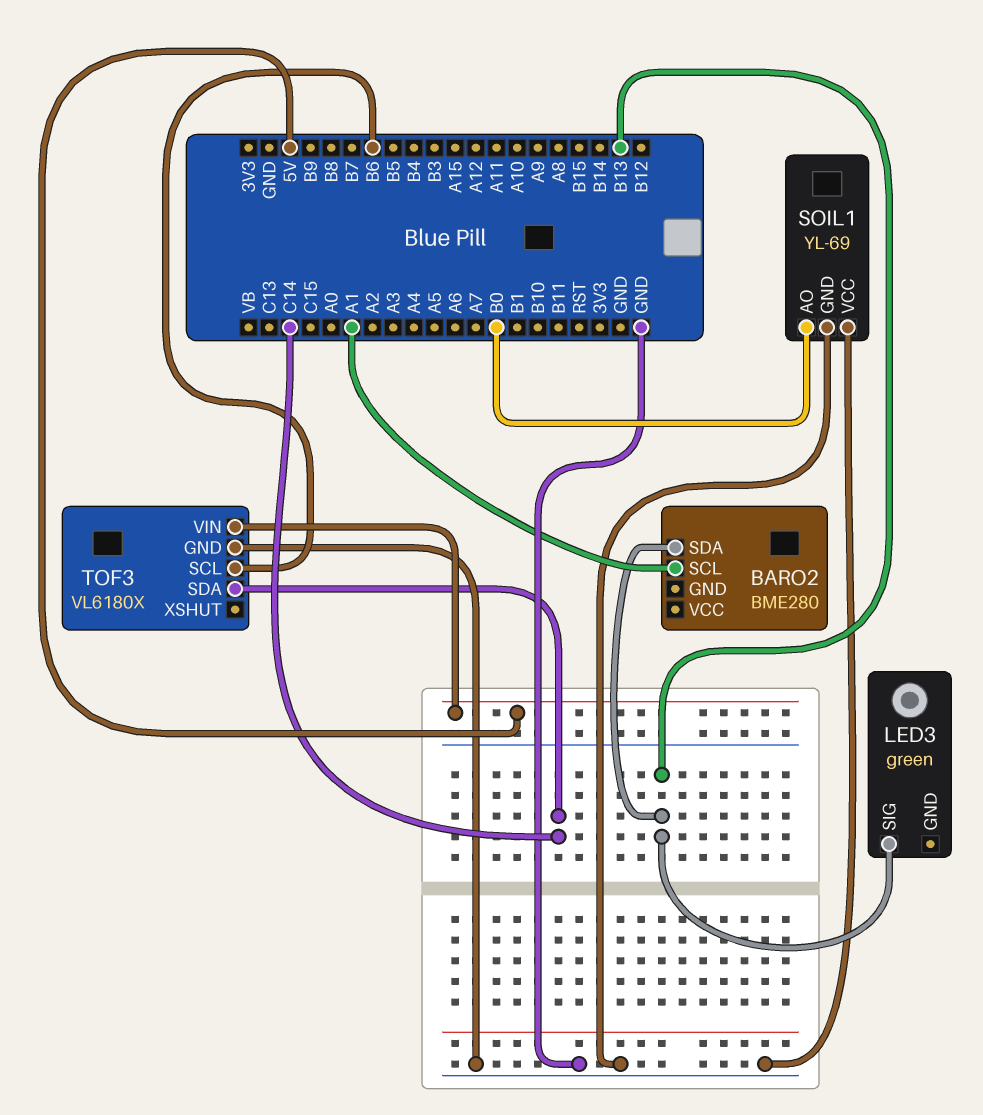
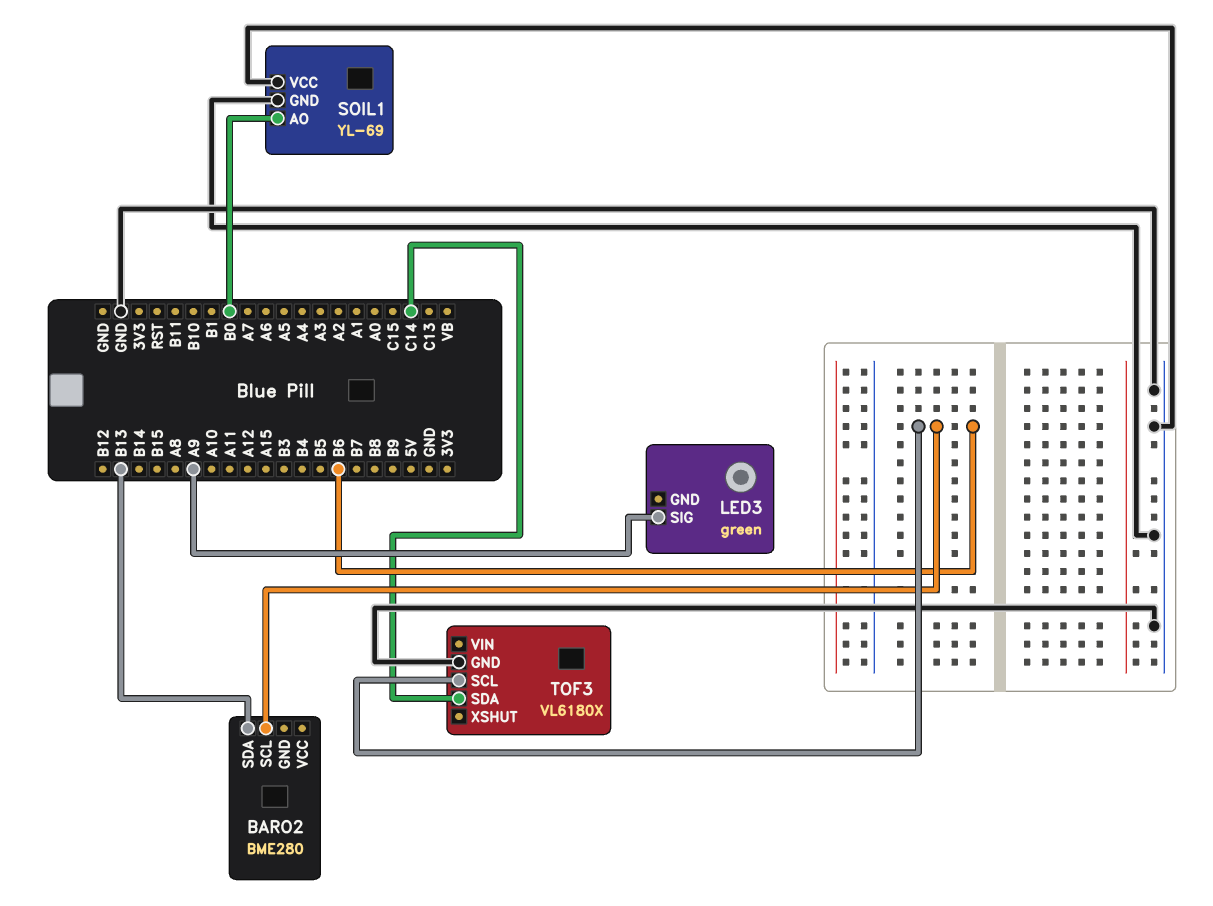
BARO2 pin SCL: A1 -> B6
LED3 pin SIG: B13 -> A9
TOF3 pin VIN: 5V -> none

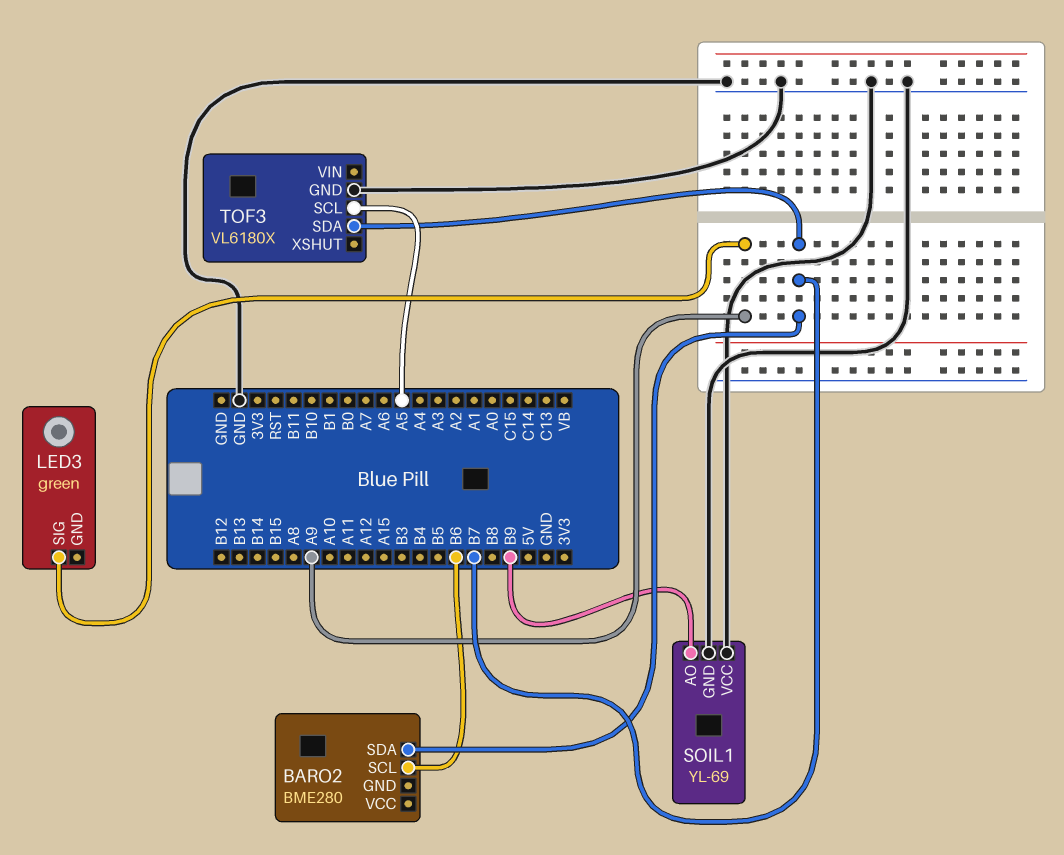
BARO2 pin SDA: B13 -> B7
SOIL1 pin AO: B0 -> B9
TOF3 pin SCL: B6 -> A5
TOF3 pin SDA: C14 -> B7

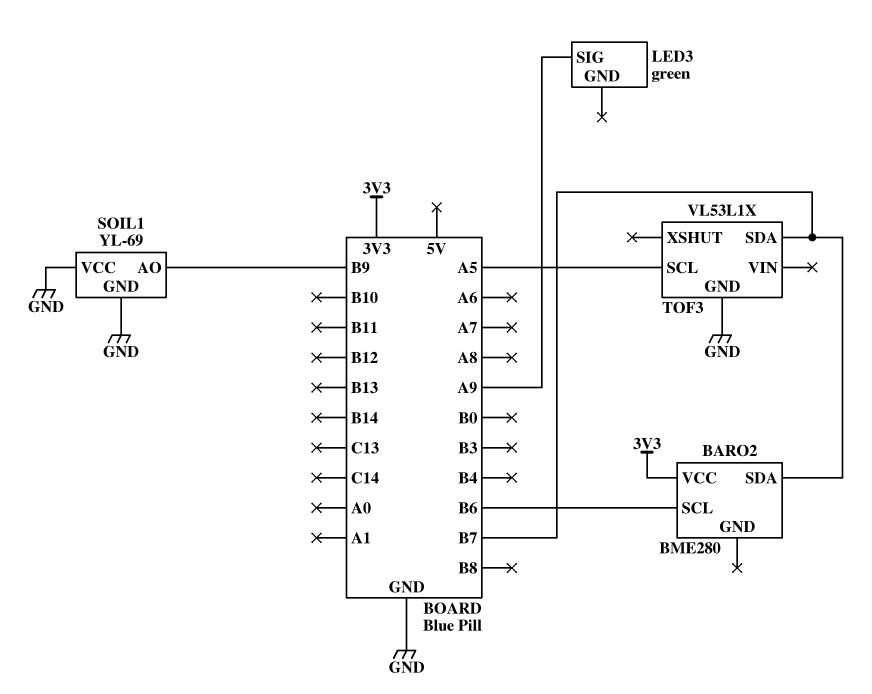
BARO2 pin VCC: none -> 3V3
TOF3: VL6180X -> VL53L1X

